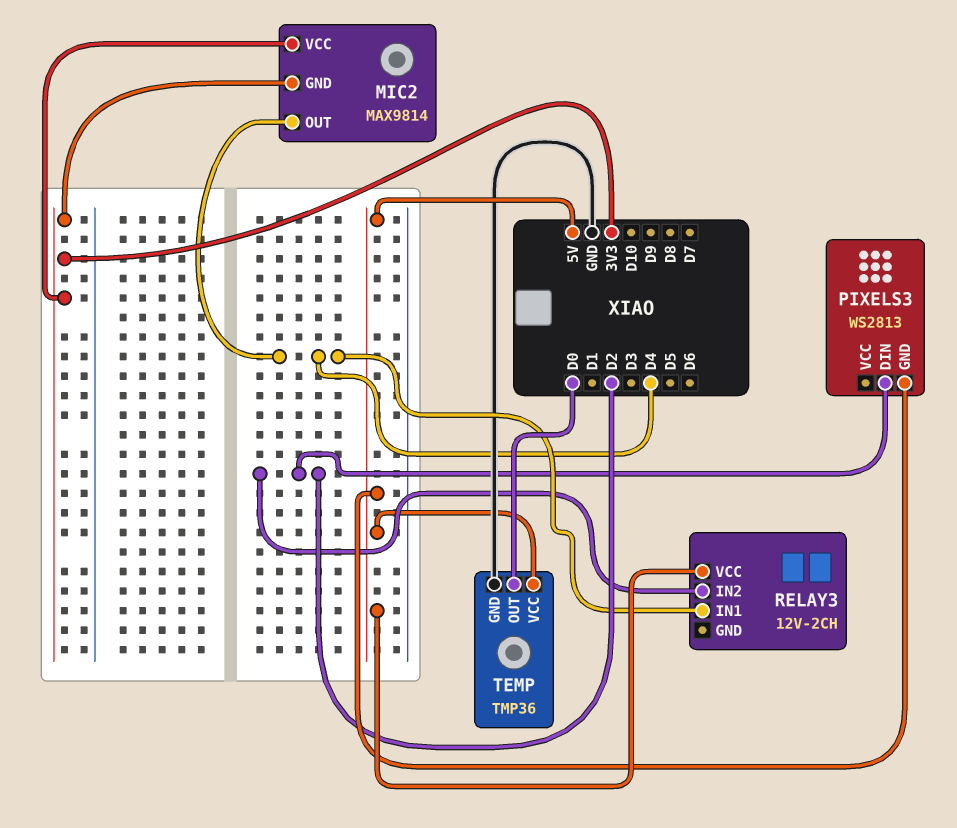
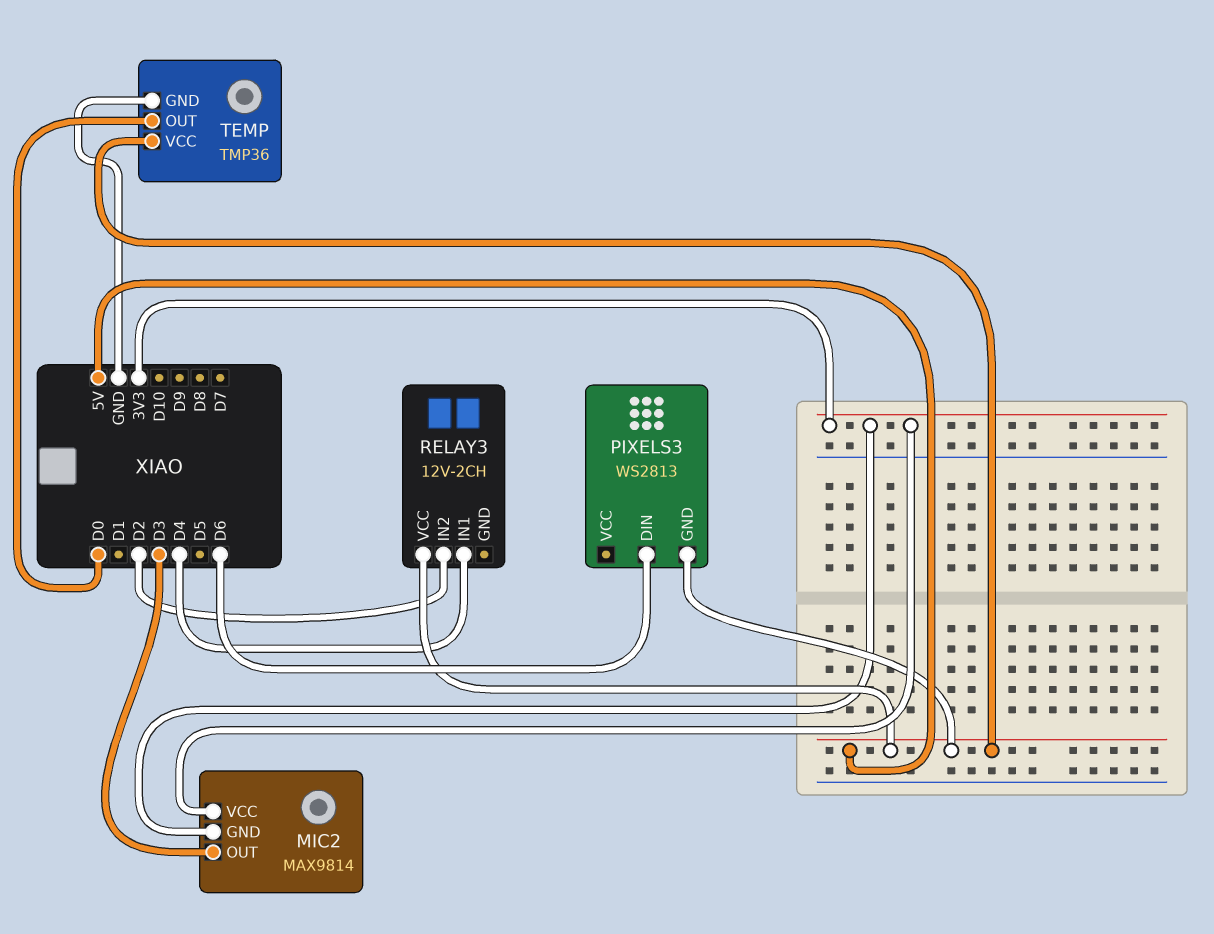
MIC2 pin OUT: D4 -> D3
PIXELS3 pin DIN: D2 -> D6

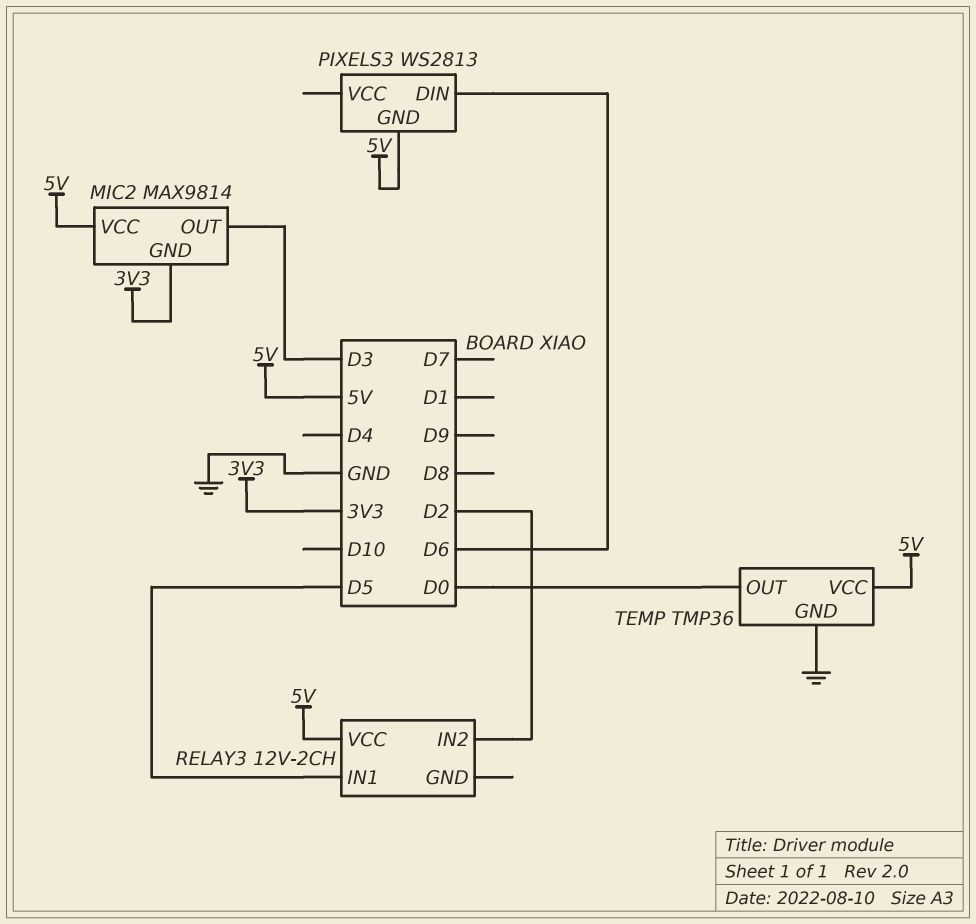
MIC2 pin VCC: 3V3 -> 5V
RELAY3 pin IN1: D4 -> D5

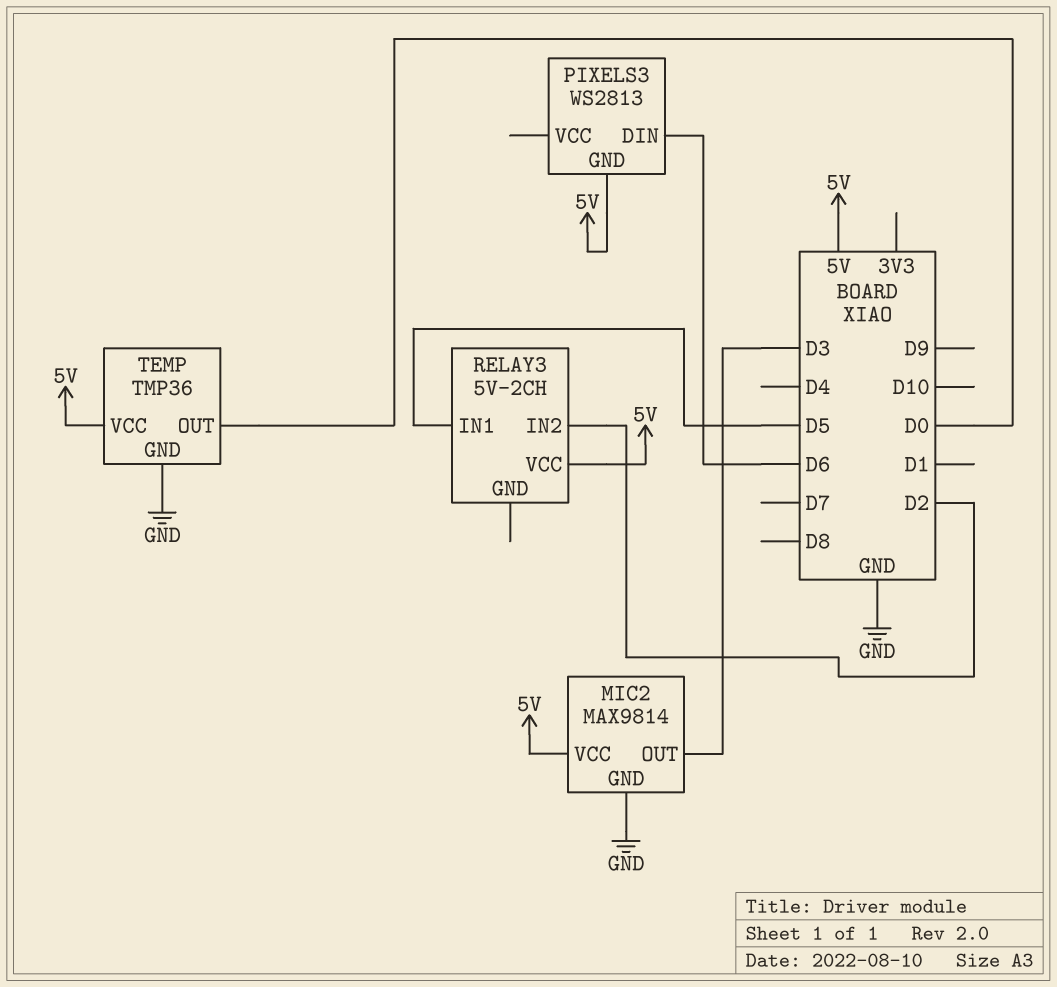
MIC2 pin GND: 3V3 -> GND
RELAY3: 12V-2CH -> 5V-2CH

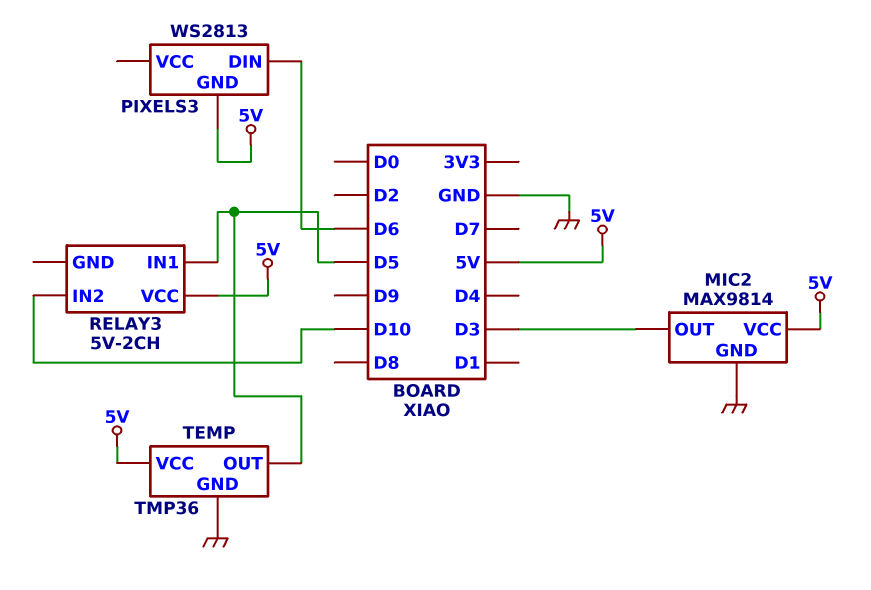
RELAY3 pin IN2: D2 -> D10
TEMP pin OUT: D0 -> D5

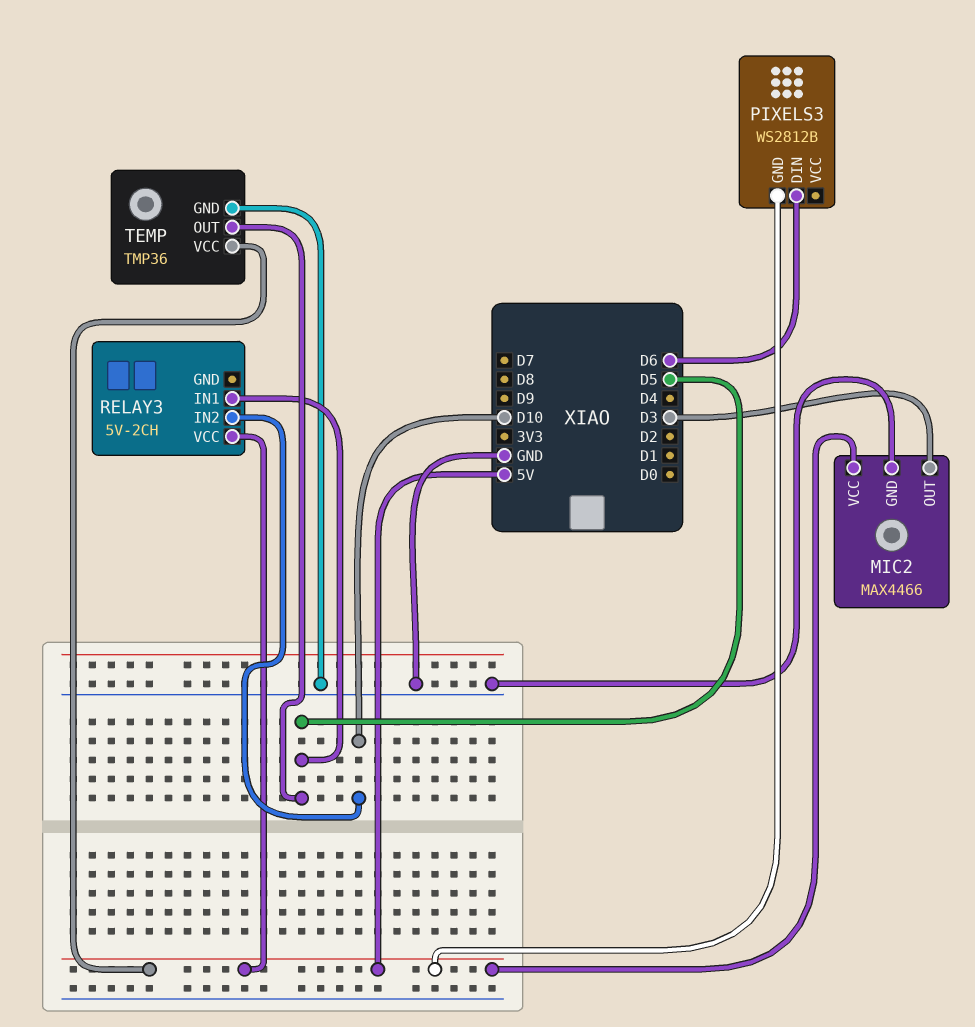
MIC2: MAX9814 -> MAX4466
PIXELS3: WS2813 -> WS2812B

